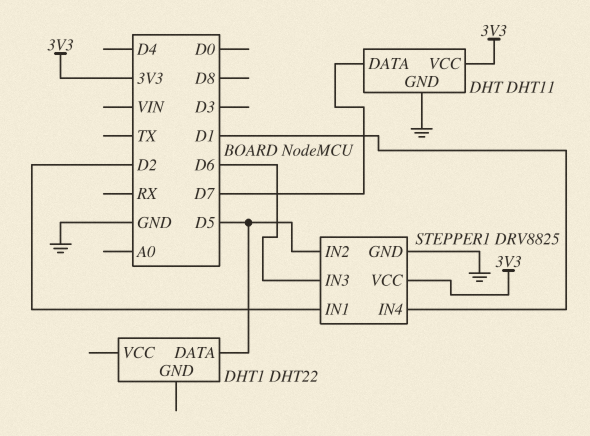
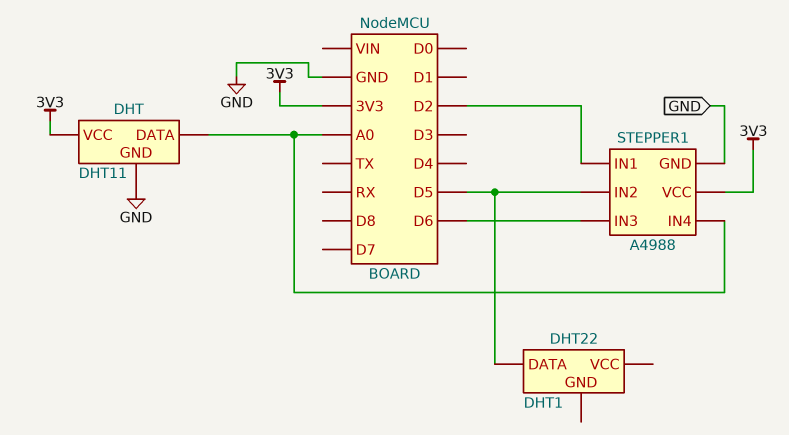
DHT pin DATA: D7 -> A0
STEPPER1: DRV8825 -> A4988
STEPPER1 pin IN4: D1 -> A0

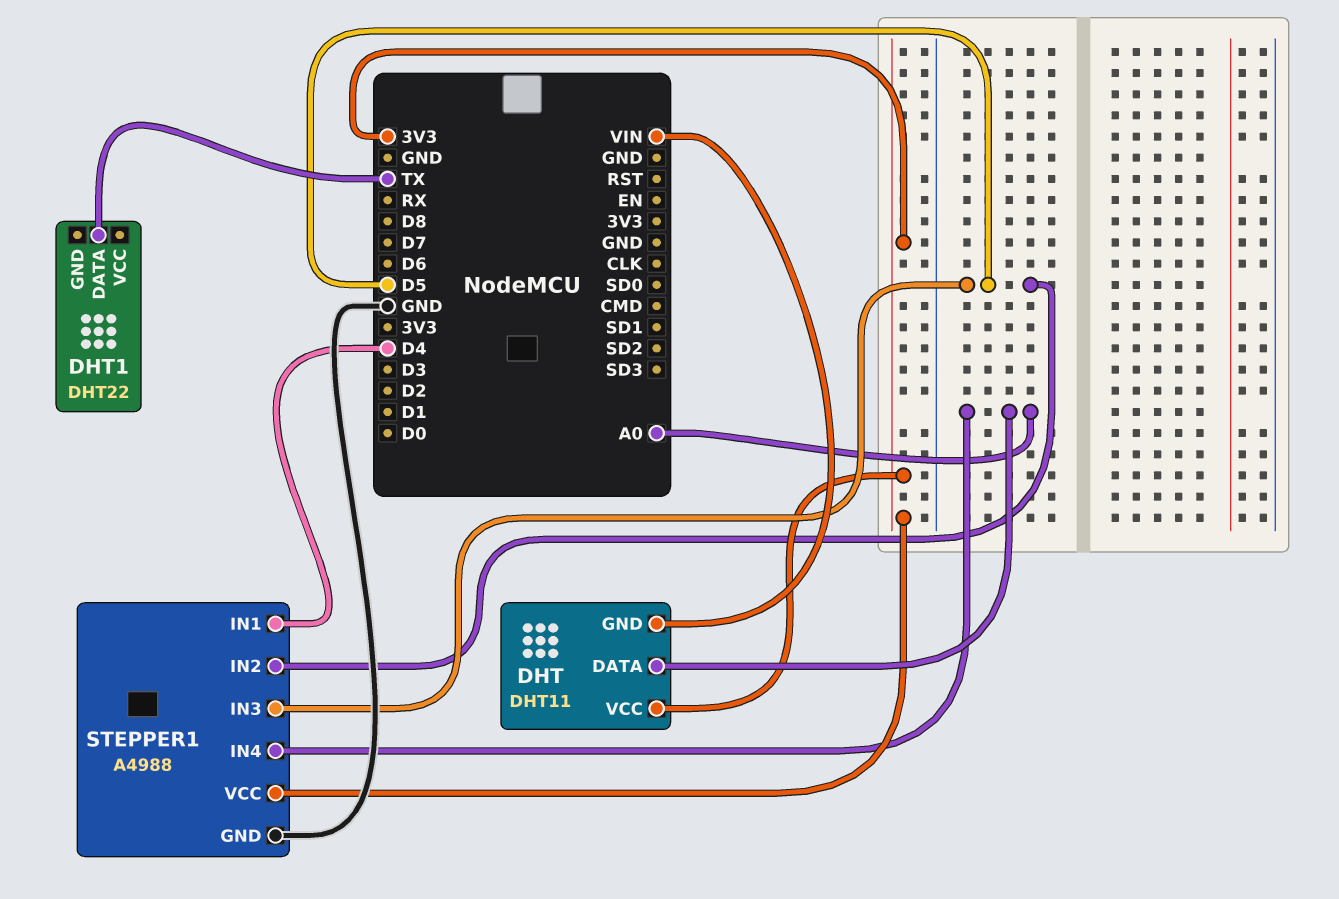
DHT pin GND: GND -> VIN
DHT1 pin DATA: D5 -> TX
STEPPER1 pin IN1: D2 -> D4
STEPPER1 pin IN3: D6 -> D5

